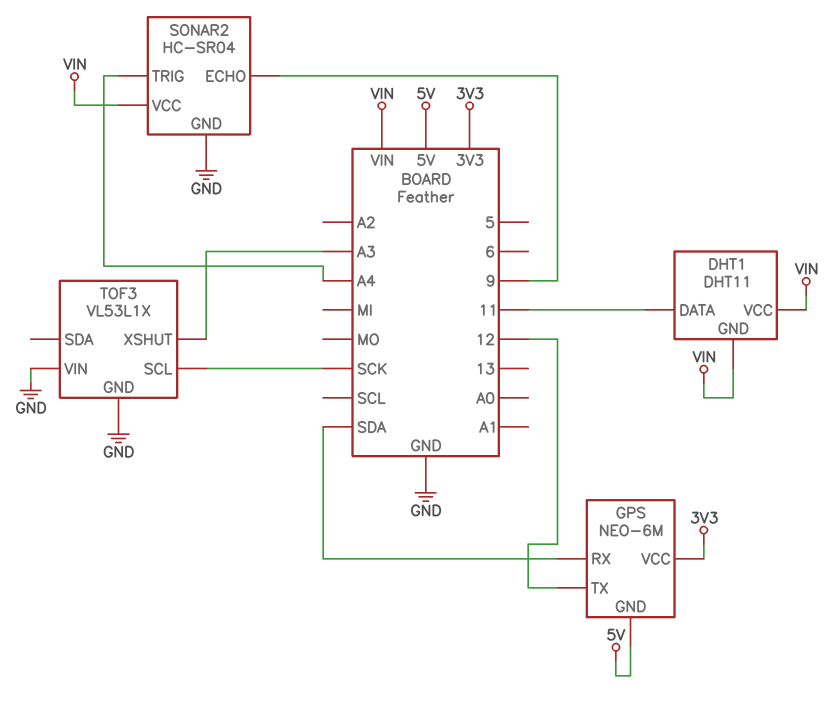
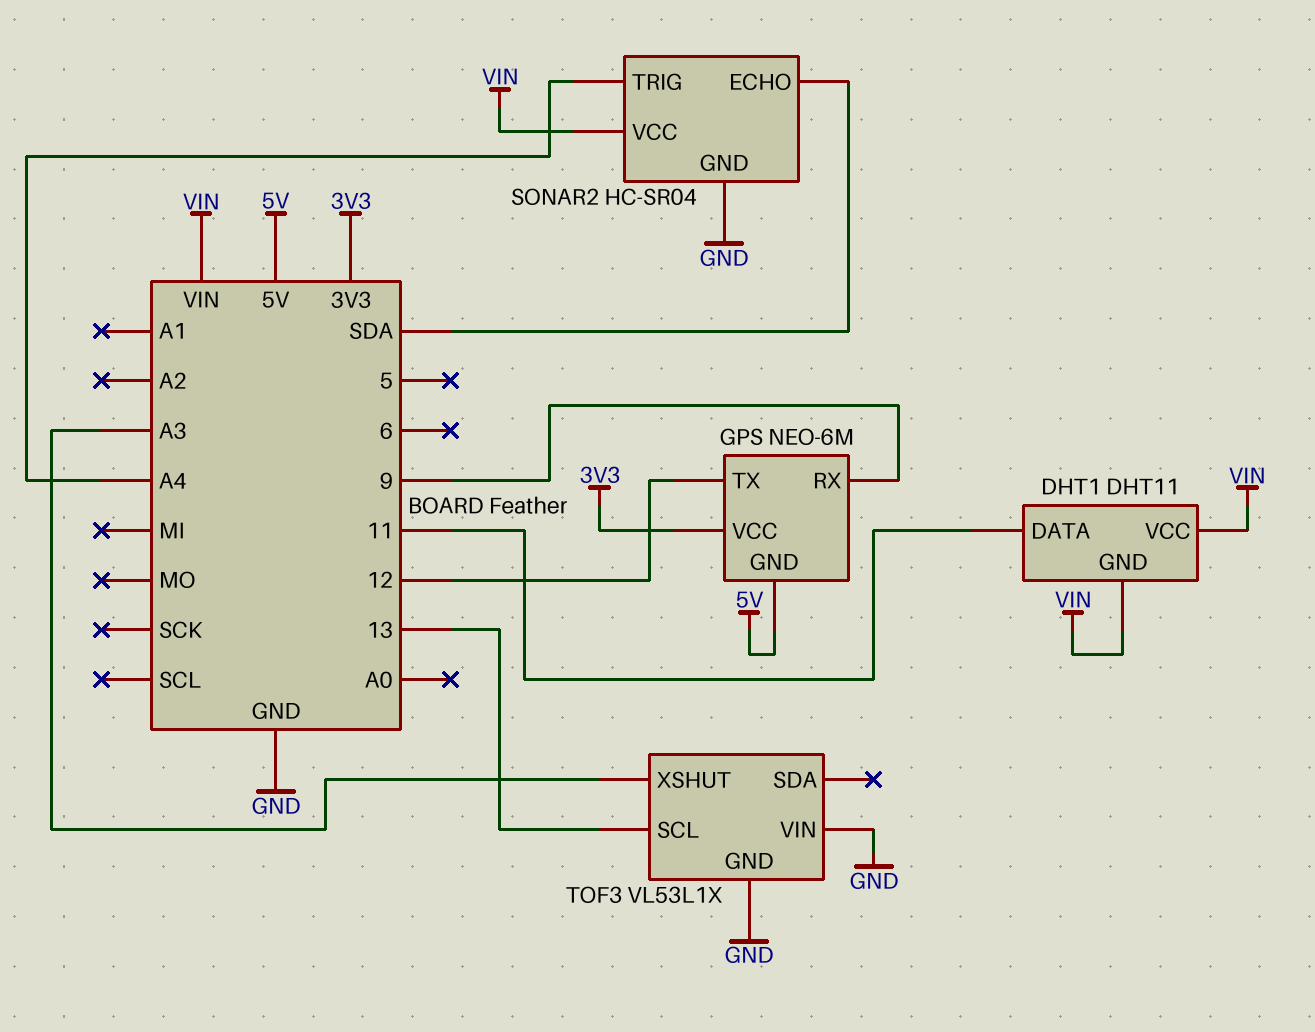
GPS pin RX: SDA -> 9
SONAR2 pin ECHO: 9 -> SDA
TOF3 pin SCL: SCK -> 13

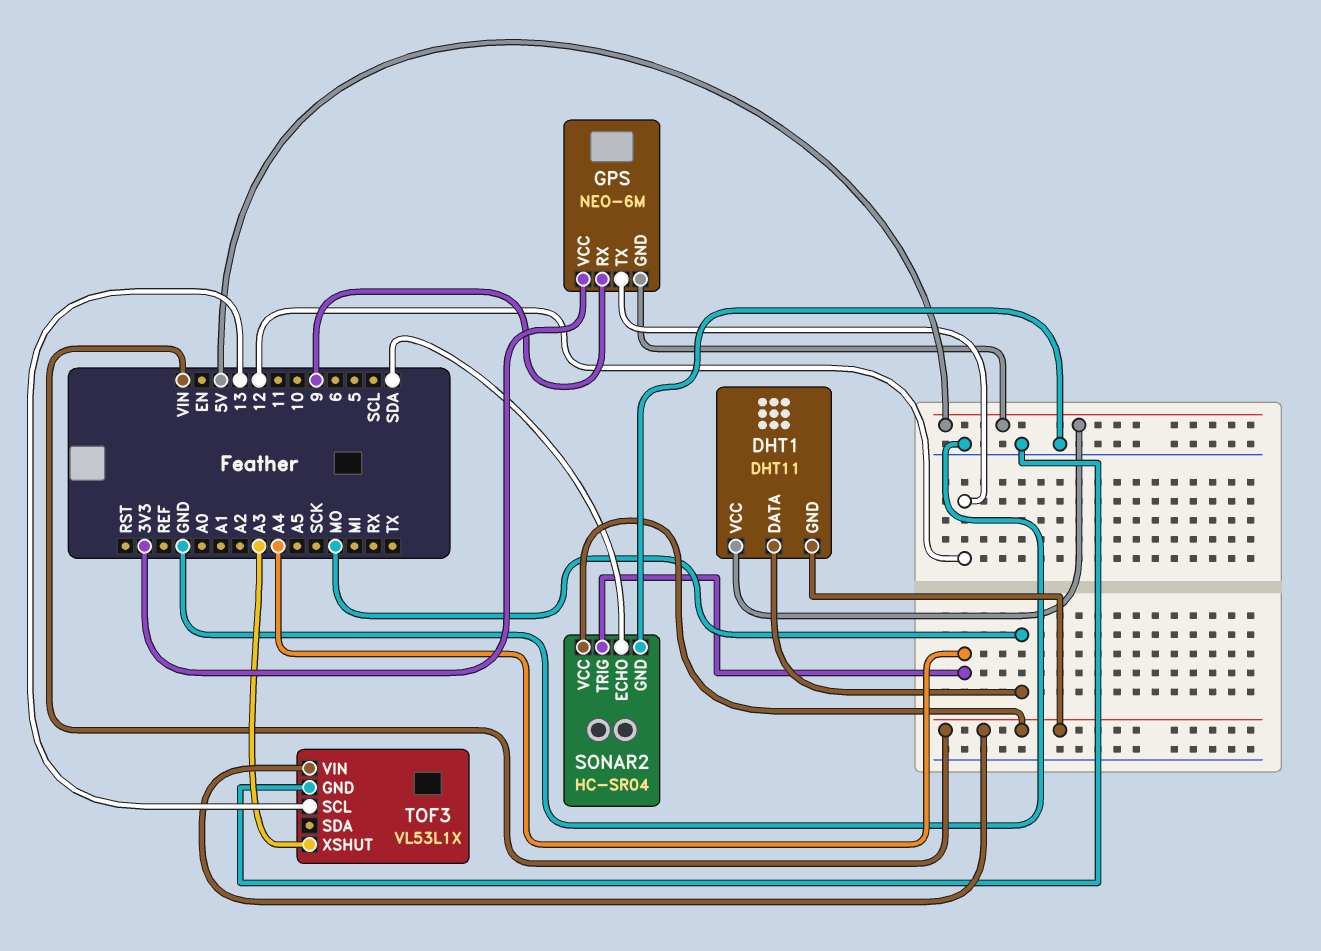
DHT1 pin DATA: 11 -> MO
DHT1 pin VCC: VIN -> 5V
TOF3 pin VIN: GND -> VIN

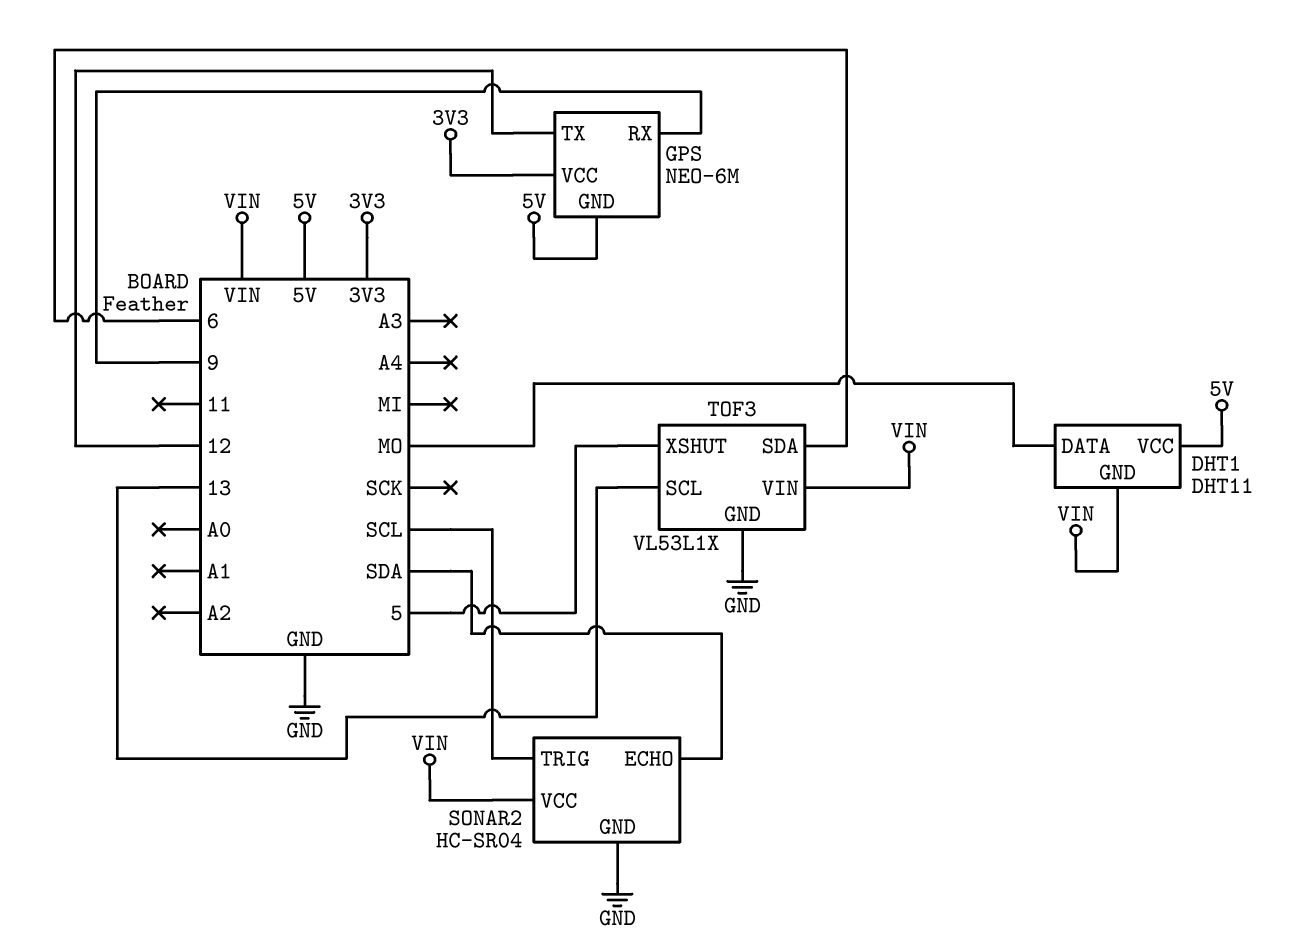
SONAR2 pin TRIG: A4 -> SCL
TOF3 pin SDA: none -> 6
TOF3 pin XSHUT: A3 -> 5

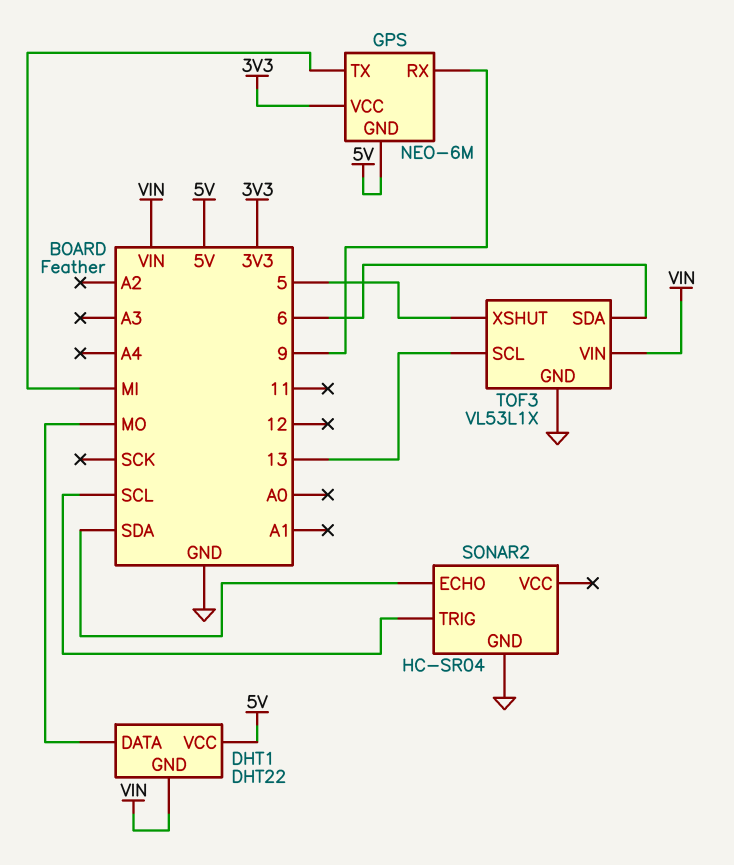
DHT1: DHT11 -> DHT22
GPS pin TX: 12 -> MI
SONAR2 pin VCC: VIN -> none

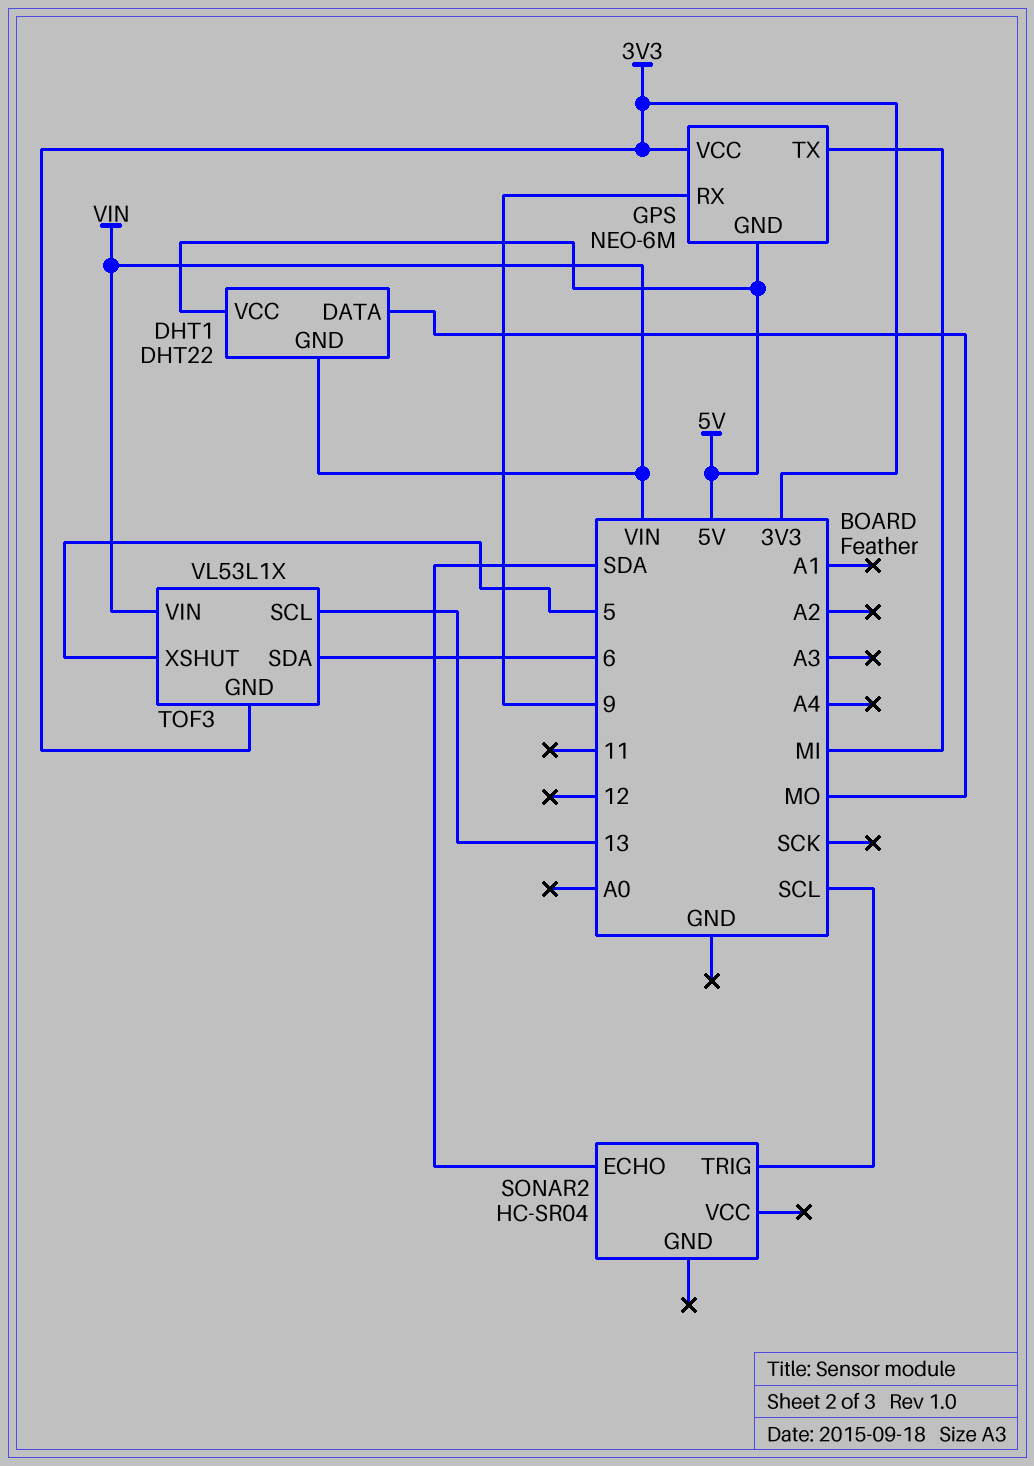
SONAR2 pin GND: GND -> none
TOF3 pin GND: GND -> 3V3

